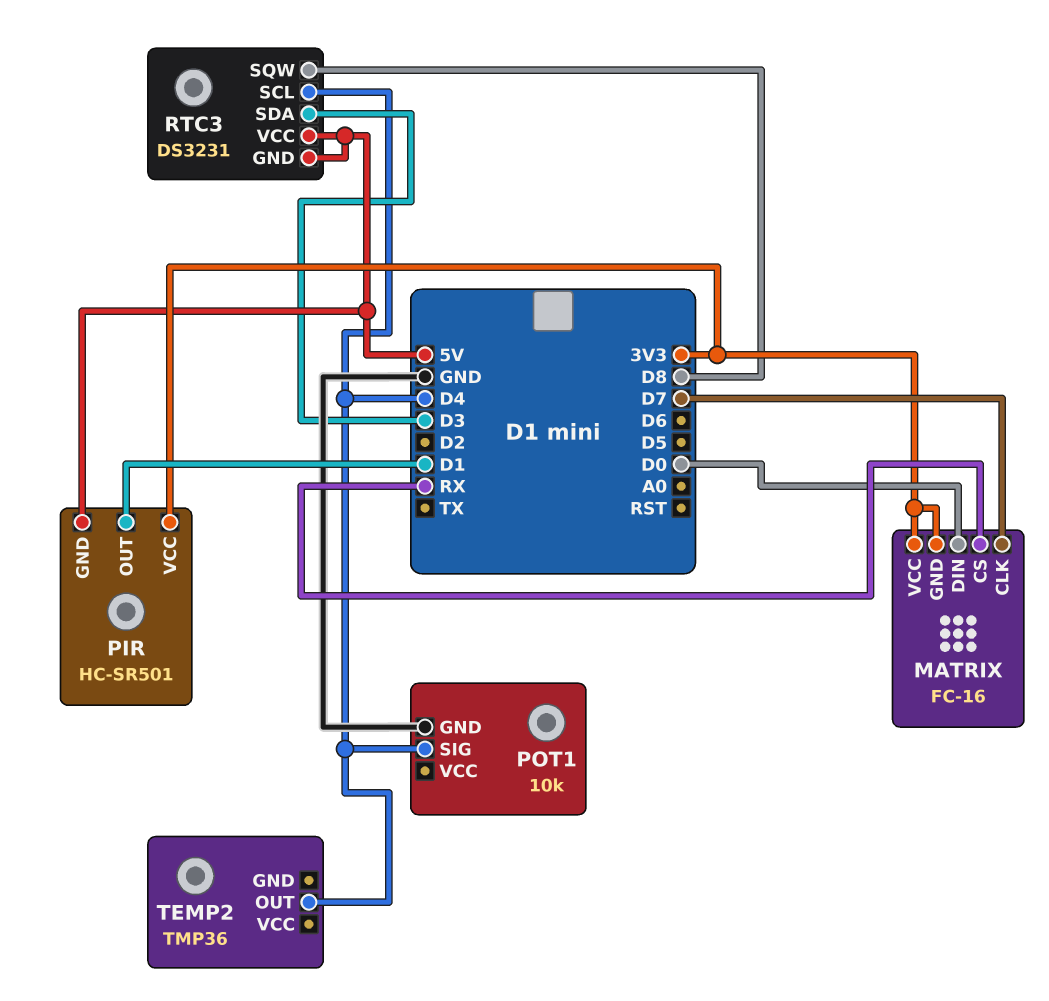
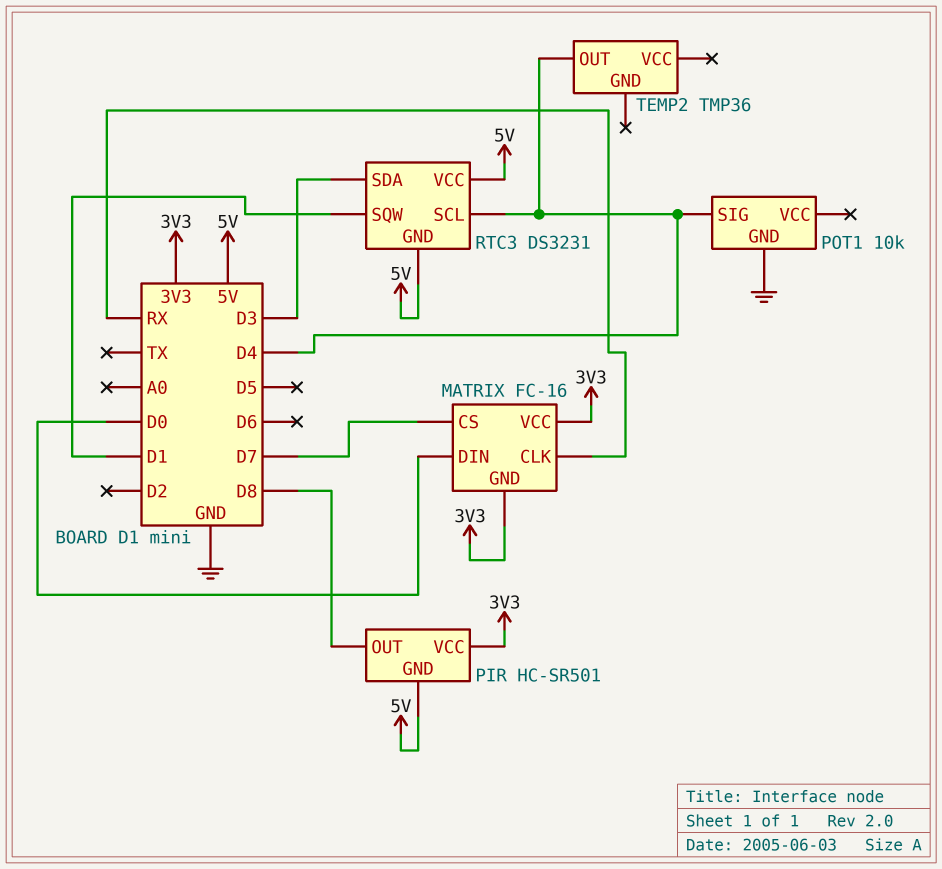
MATRIX pin CLK: D7 -> RX
MATRIX pin CS: RX -> D7
PIR pin OUT: D1 -> D8
RTC3 pin SQW: D8 -> D1

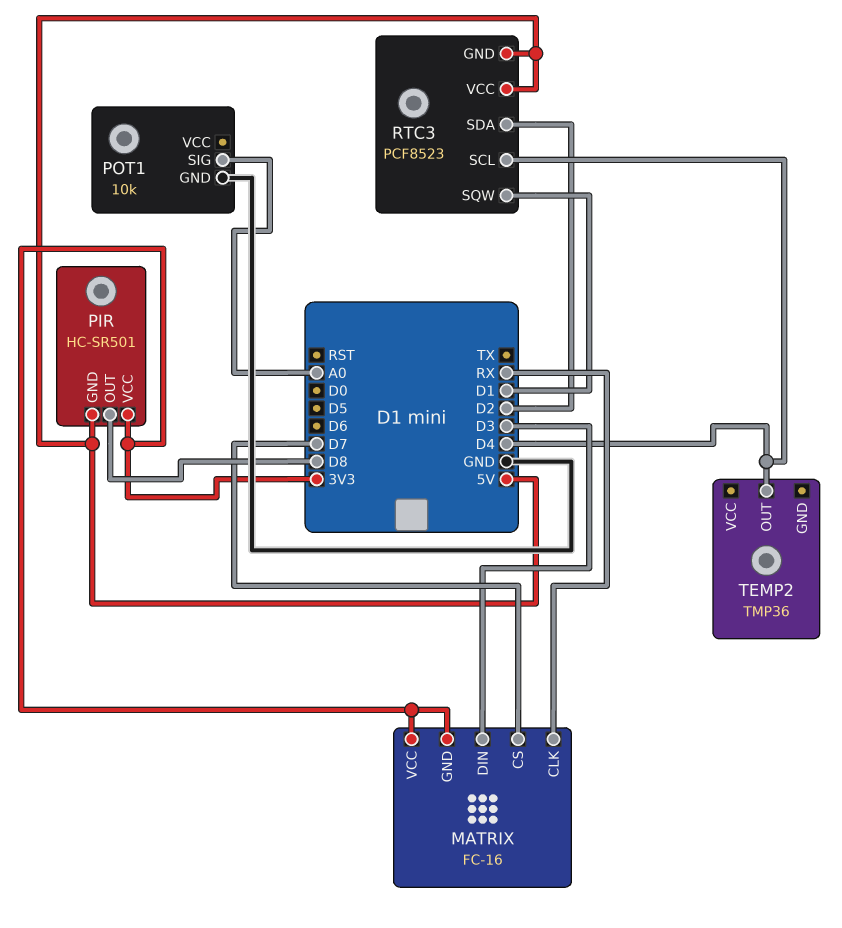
MATRIX pin DIN: D0 -> D3
POT1 pin SIG: D4 -> A0
RTC3: DS3231 -> PCF8523
RTC3 pin SDA: D3 -> D2

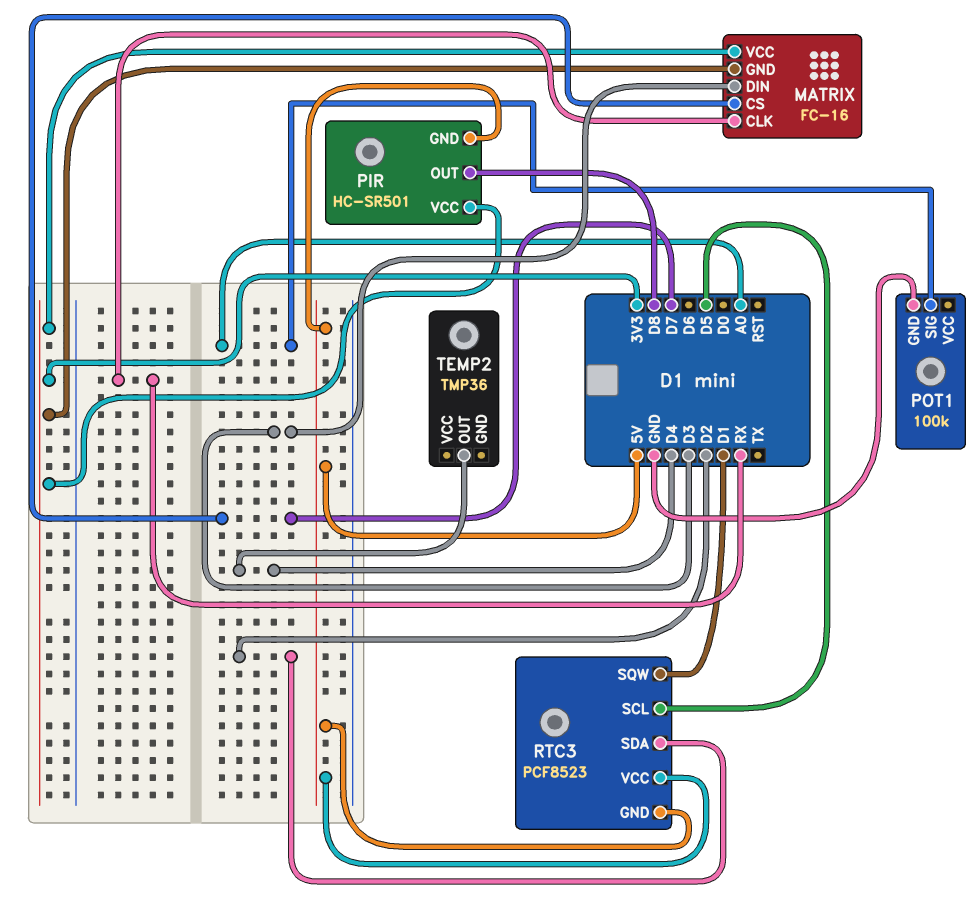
POT1: 10k -> 100k
RTC3 pin SCL: D4 -> D5

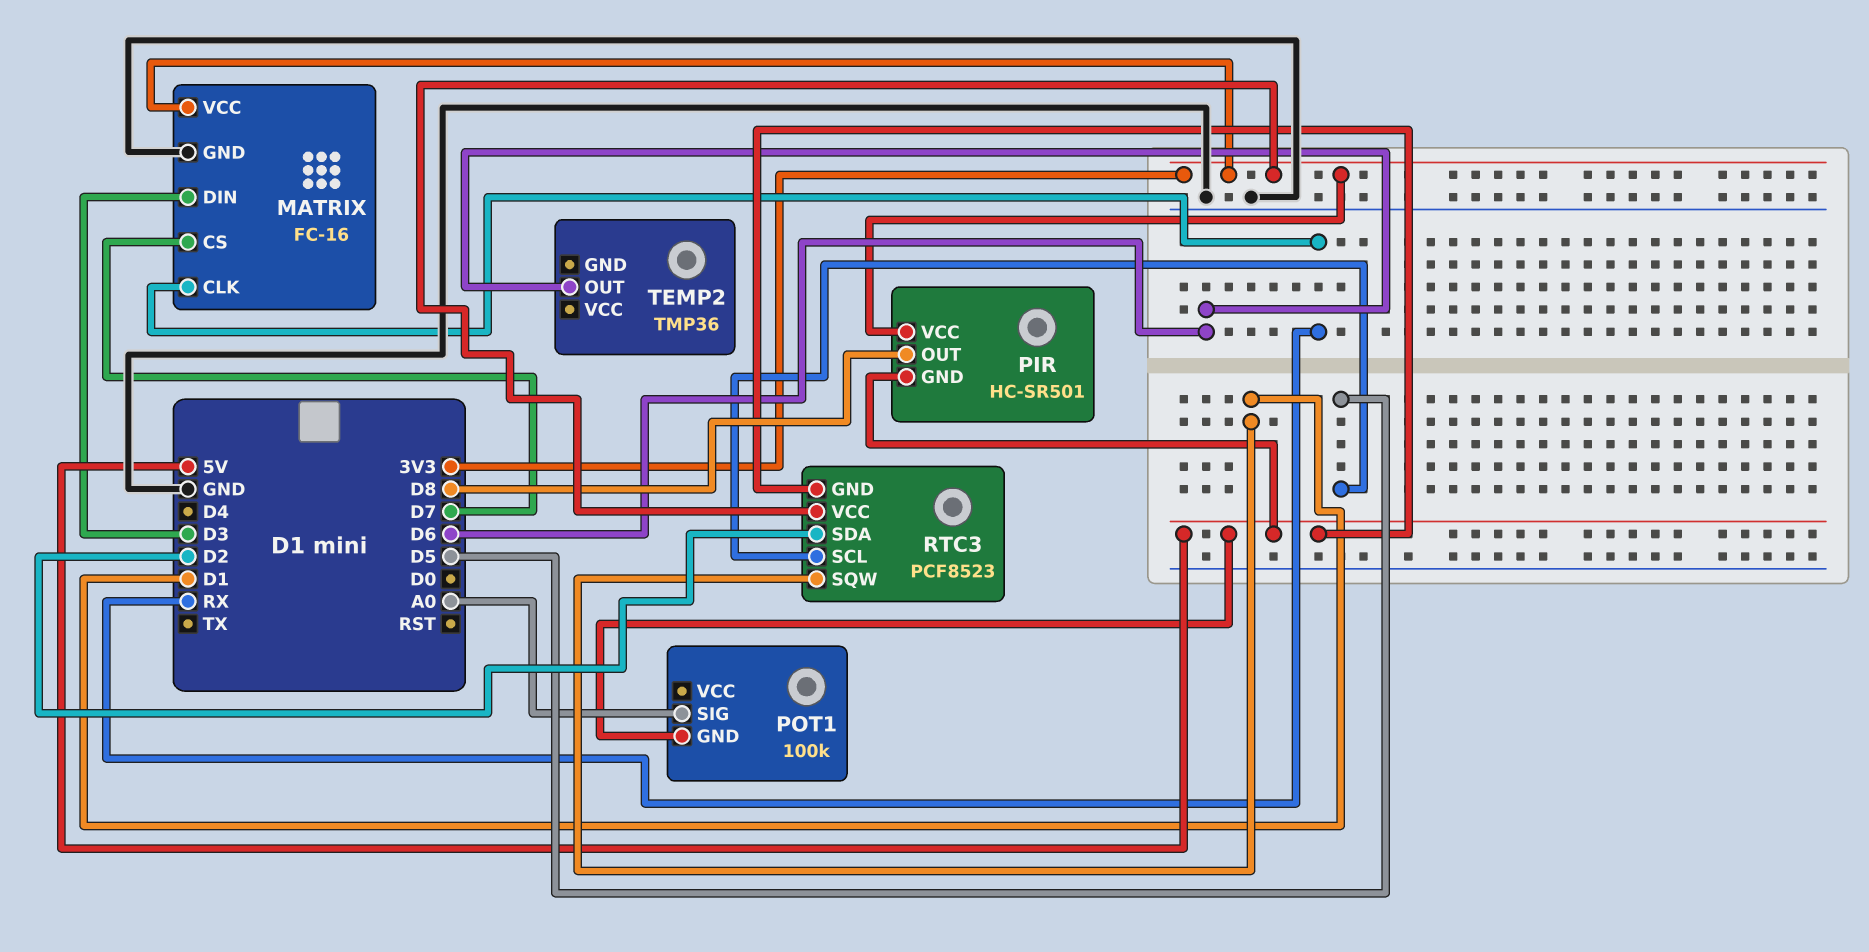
MATRIX pin GND: 3V3 -> GND
POT1 pin GND: GND -> 5V
RTC3 pin VCC: 5V -> 3V3
TEMP2 pin OUT: D4 -> D6

